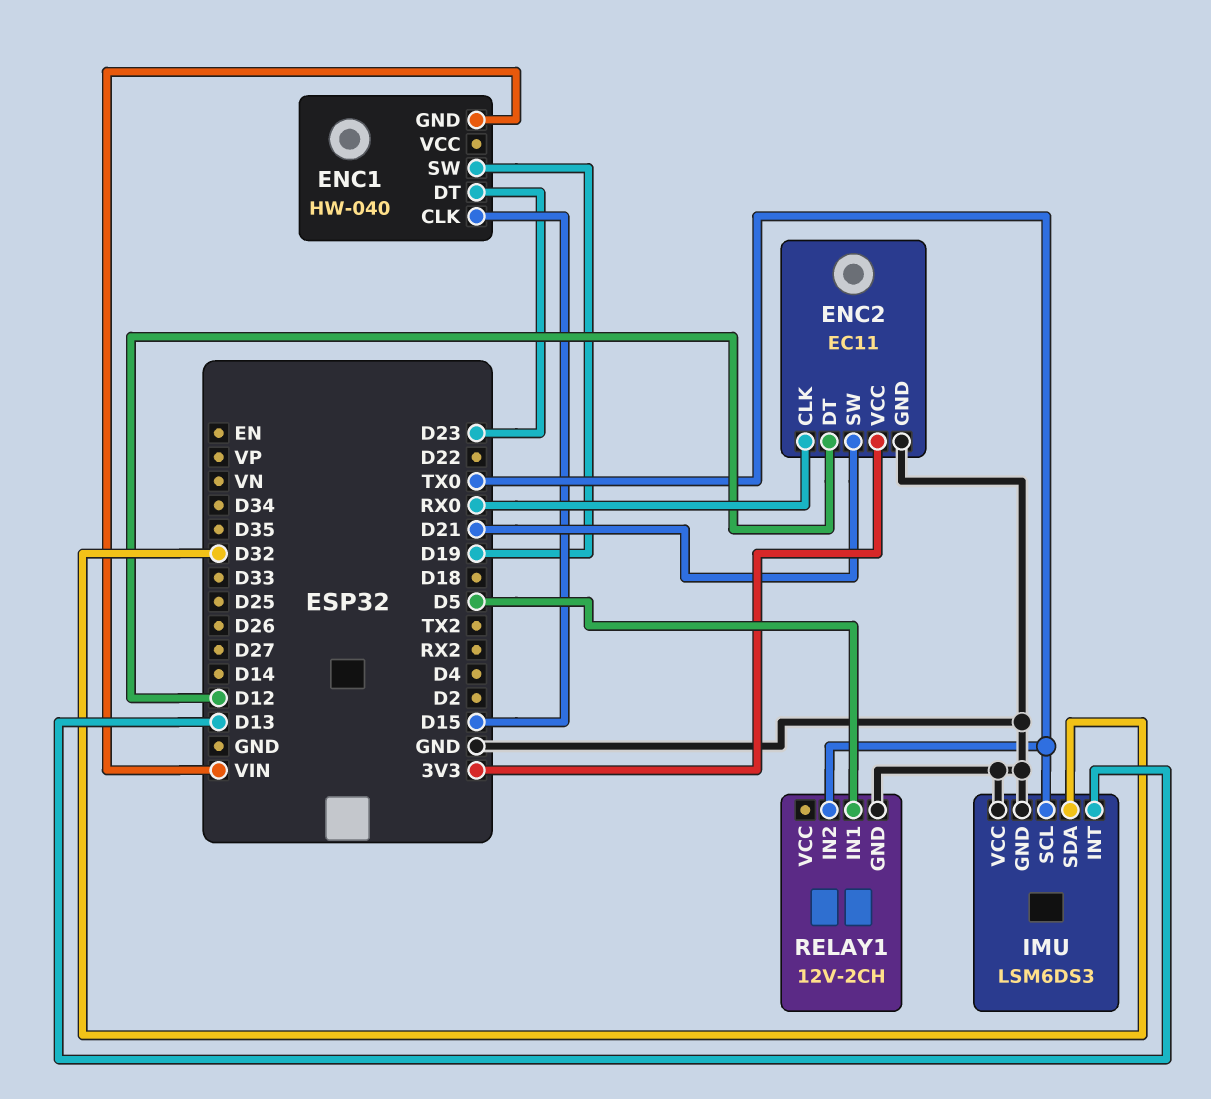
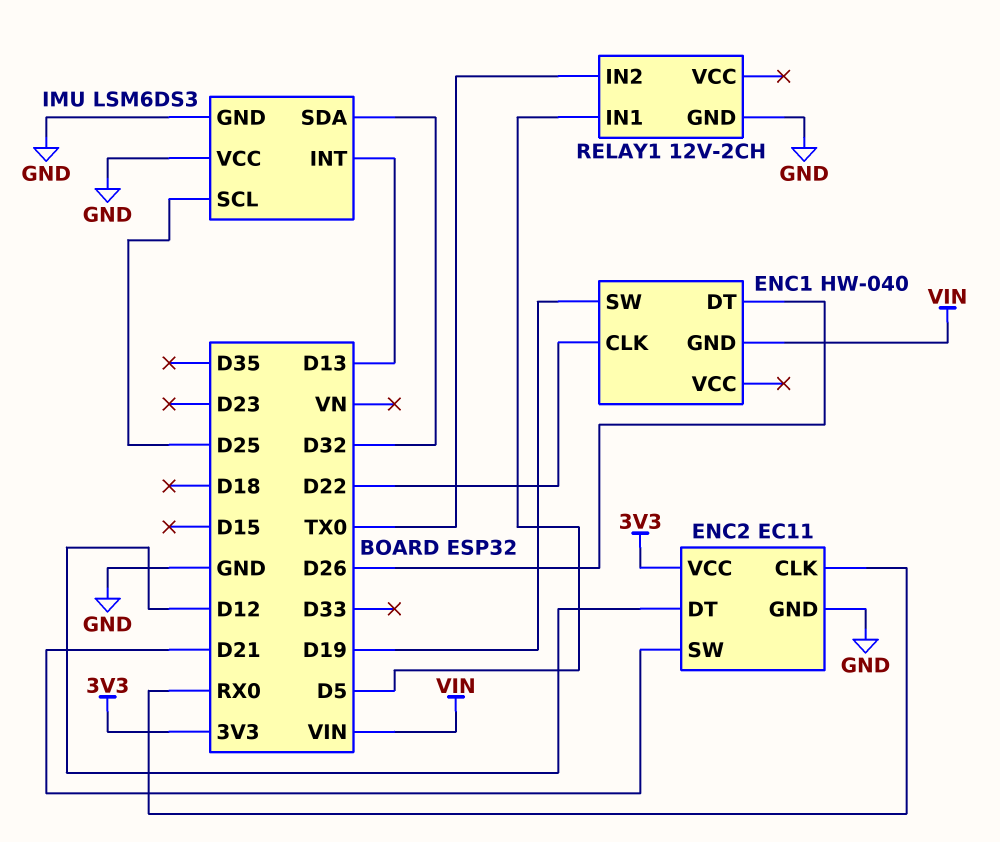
ENC1 pin CLK: D15 -> D22
ENC1 pin DT: D23 -> D26
IMU pin SCL: TX0 -> D25

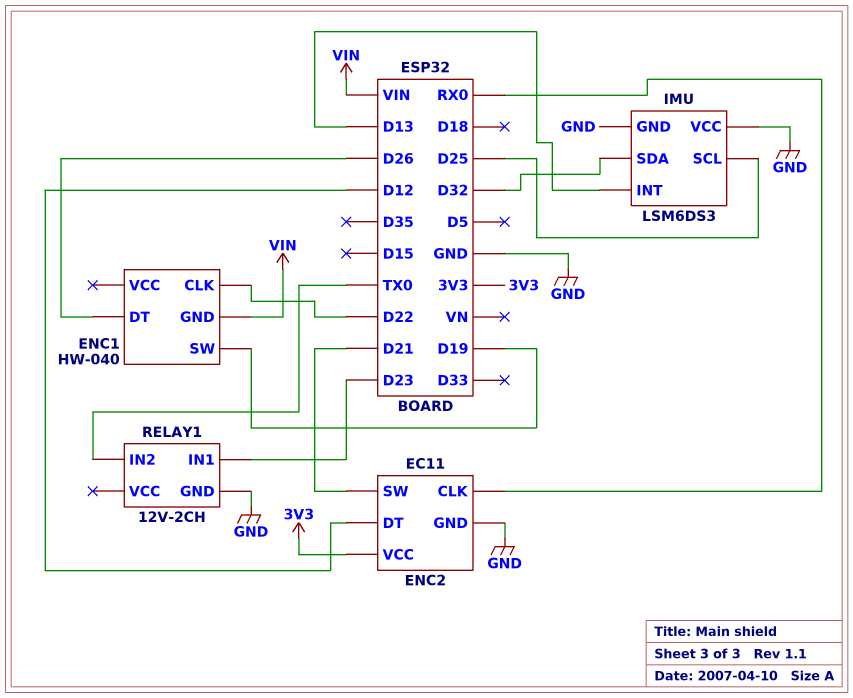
RELAY1 pin IN1: D5 -> D23

